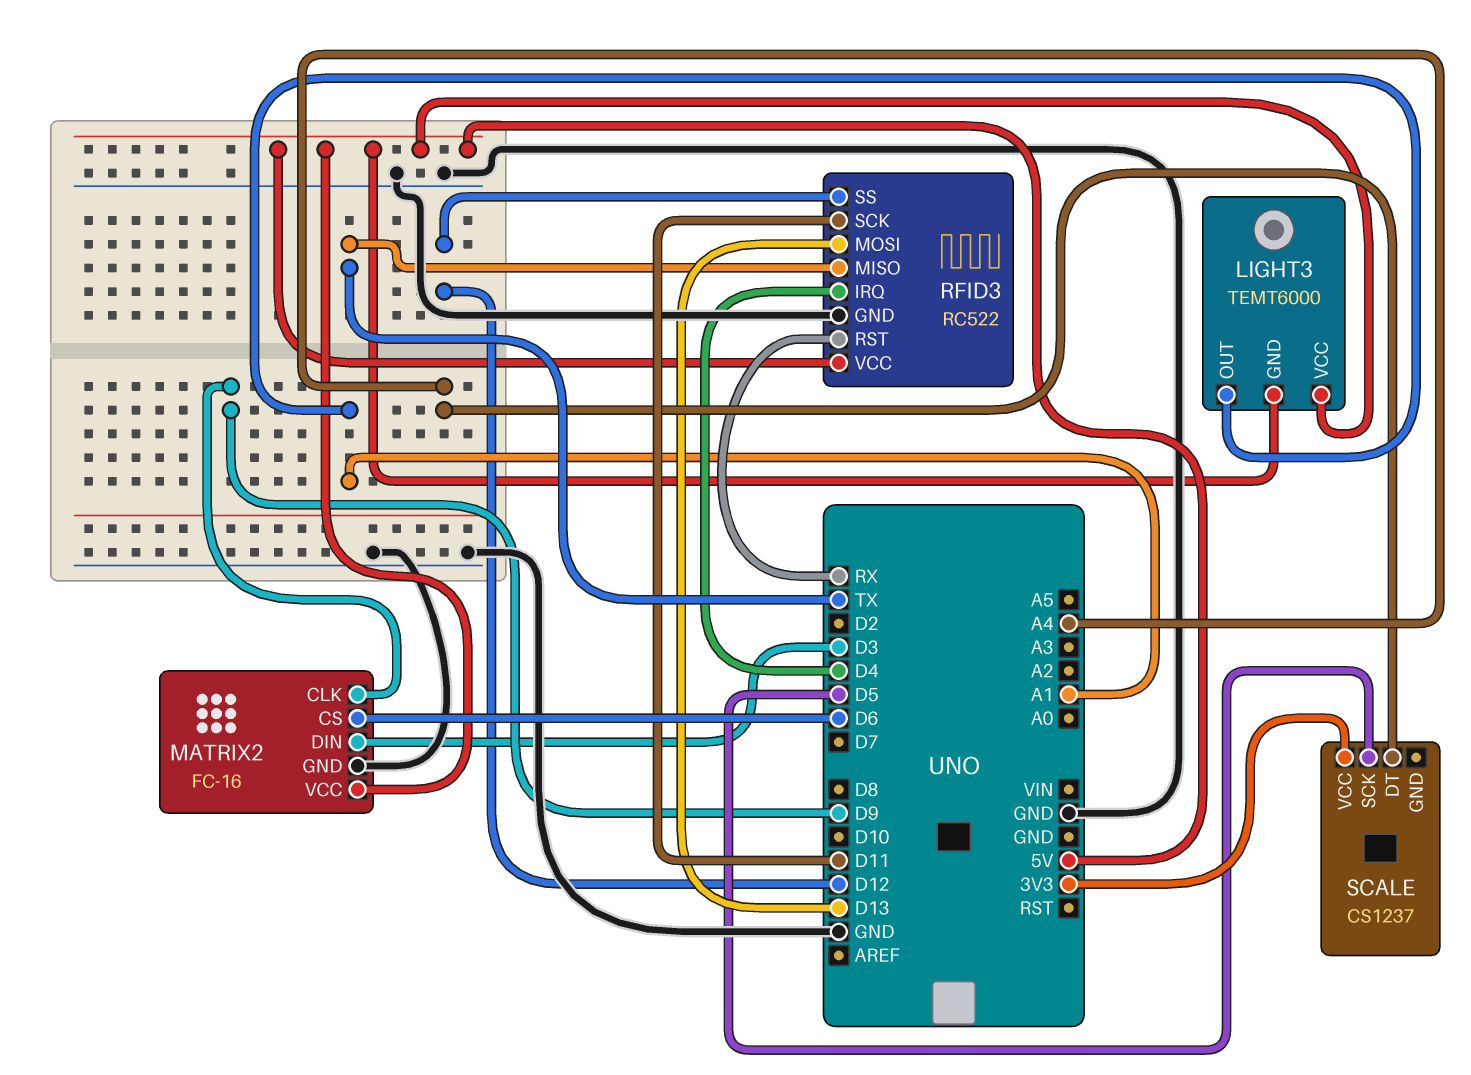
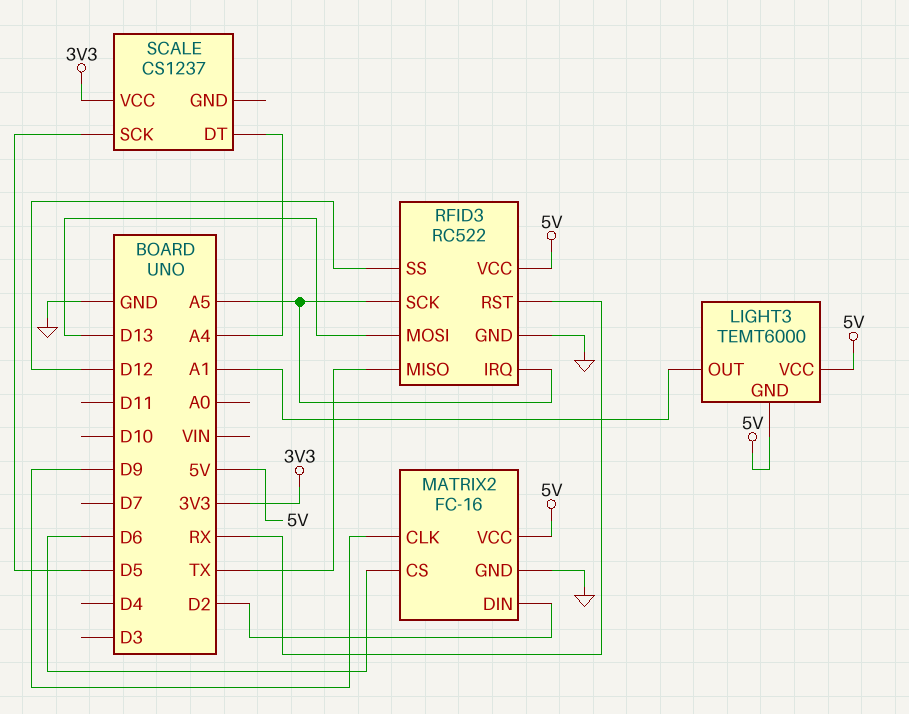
MATRIX2 pin DIN: D3 -> D2
RFID3 pin IRQ: D4 -> A5
RFID3 pin SCK: D11 -> A5

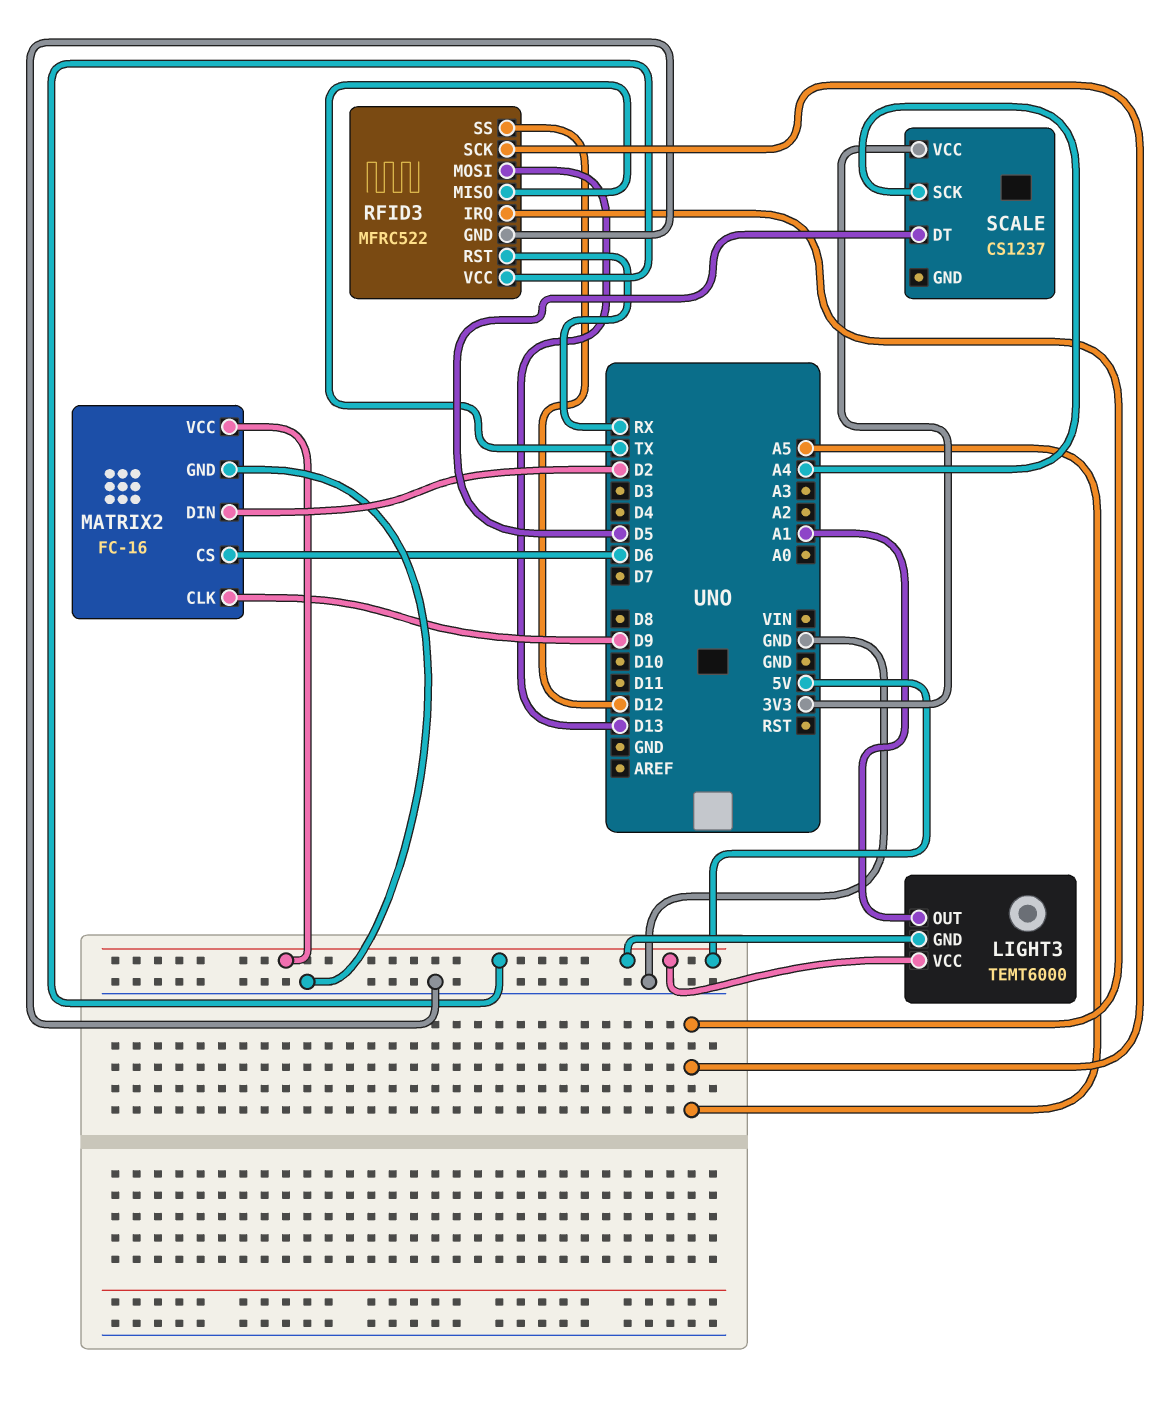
RFID3: RC522 -> MFRC522
SCALE pin DT: A4 -> D5
SCALE pin SCK: D5 -> A4

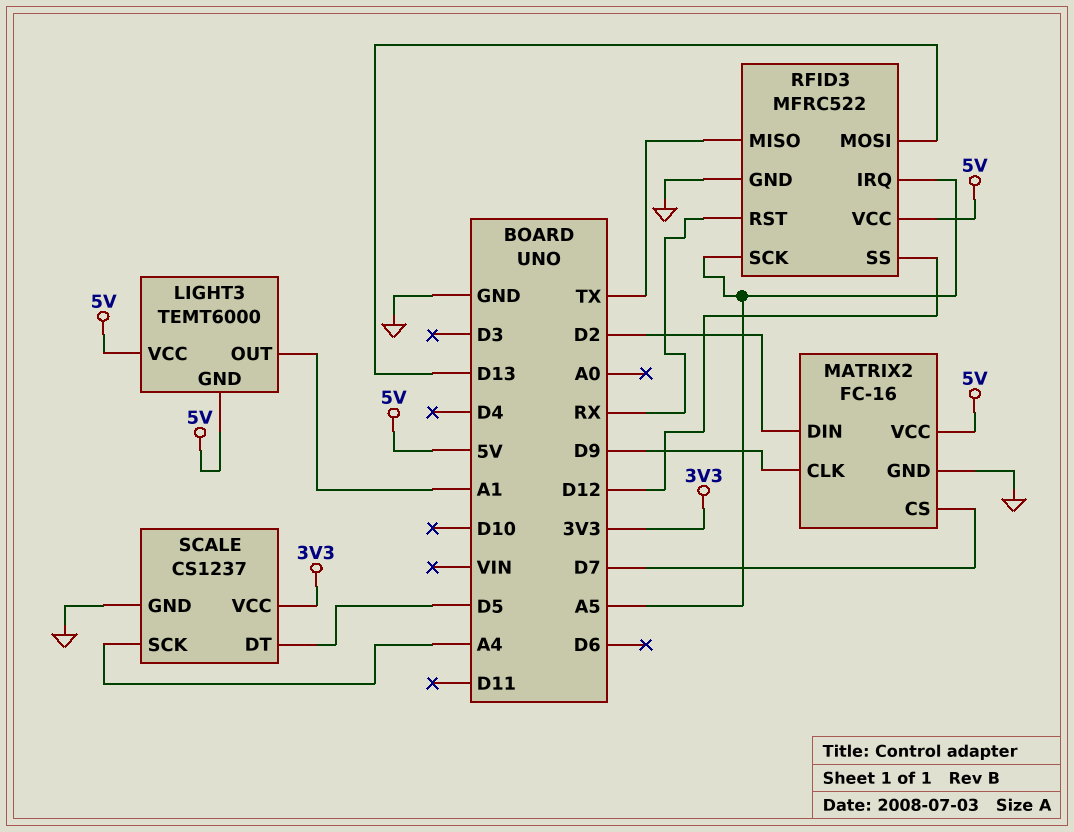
MATRIX2 pin CS: D6 -> D7
SCALE pin GND: none -> GND

